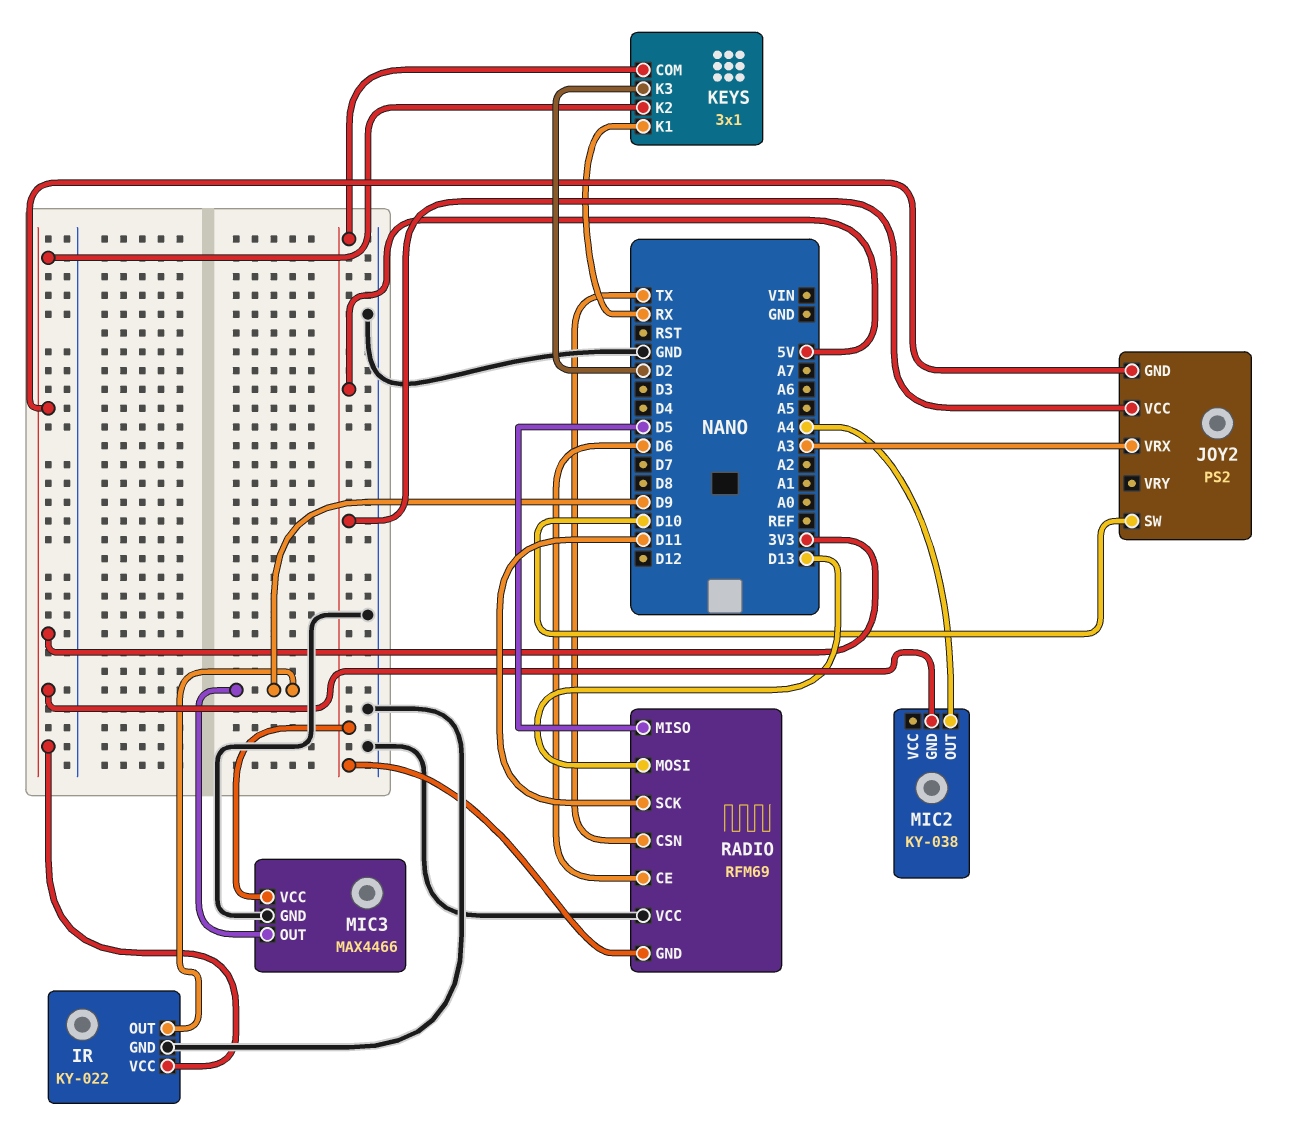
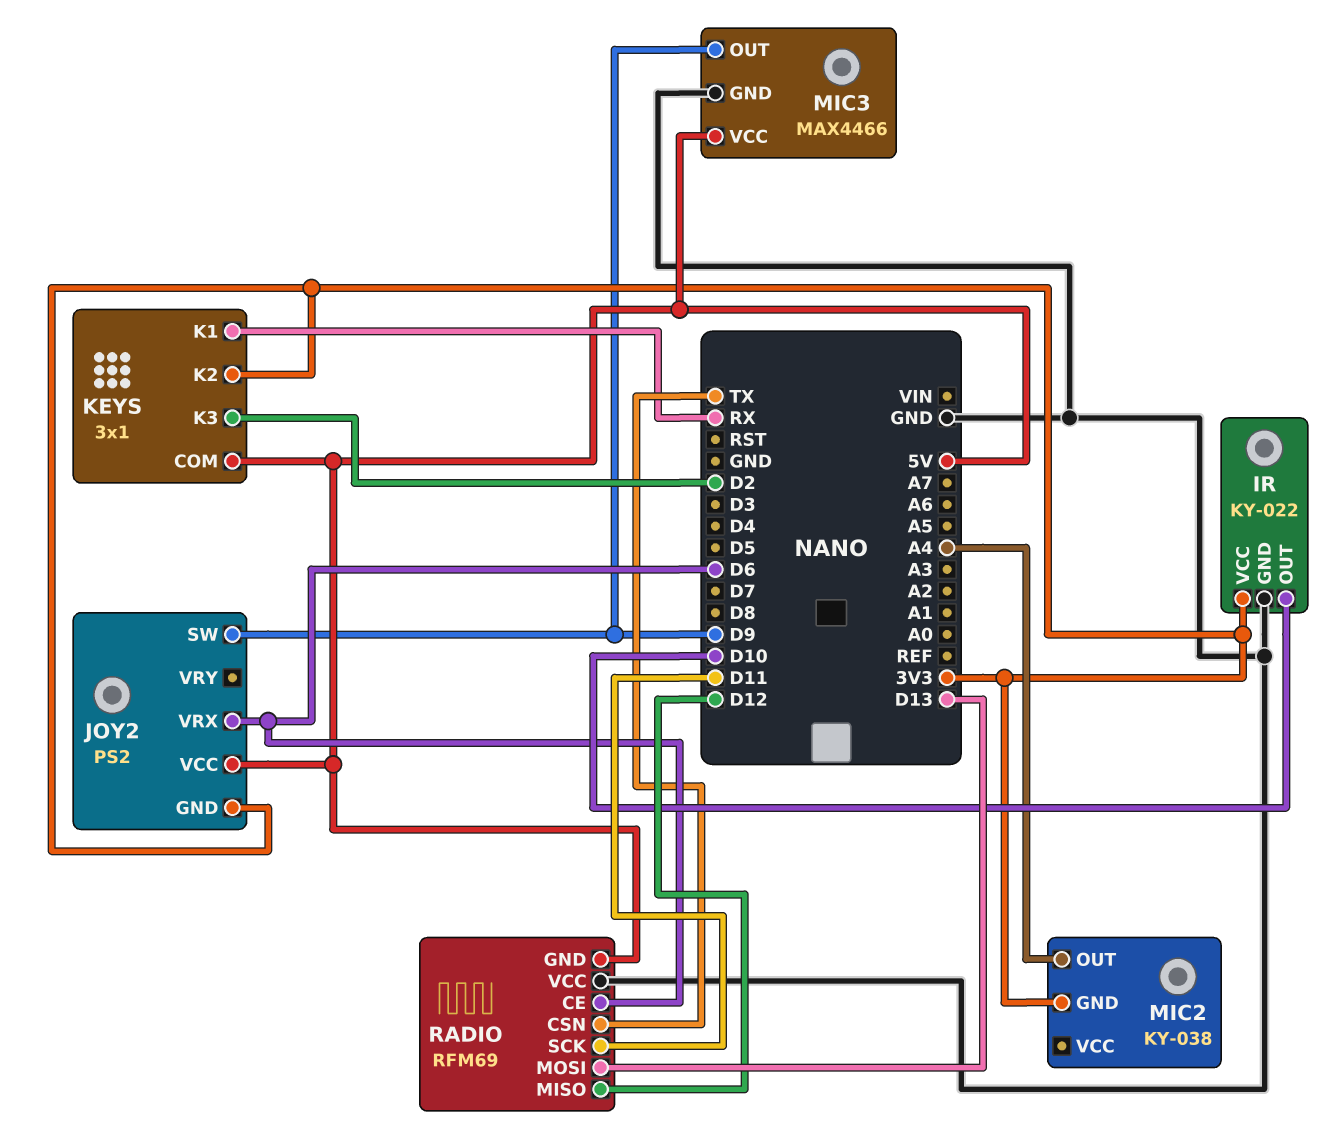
IR pin OUT: D9 -> D10
JOY2 pin SW: D10 -> D9
JOY2 pin VRX: A3 -> D6
RADIO pin MISO: D5 -> D12

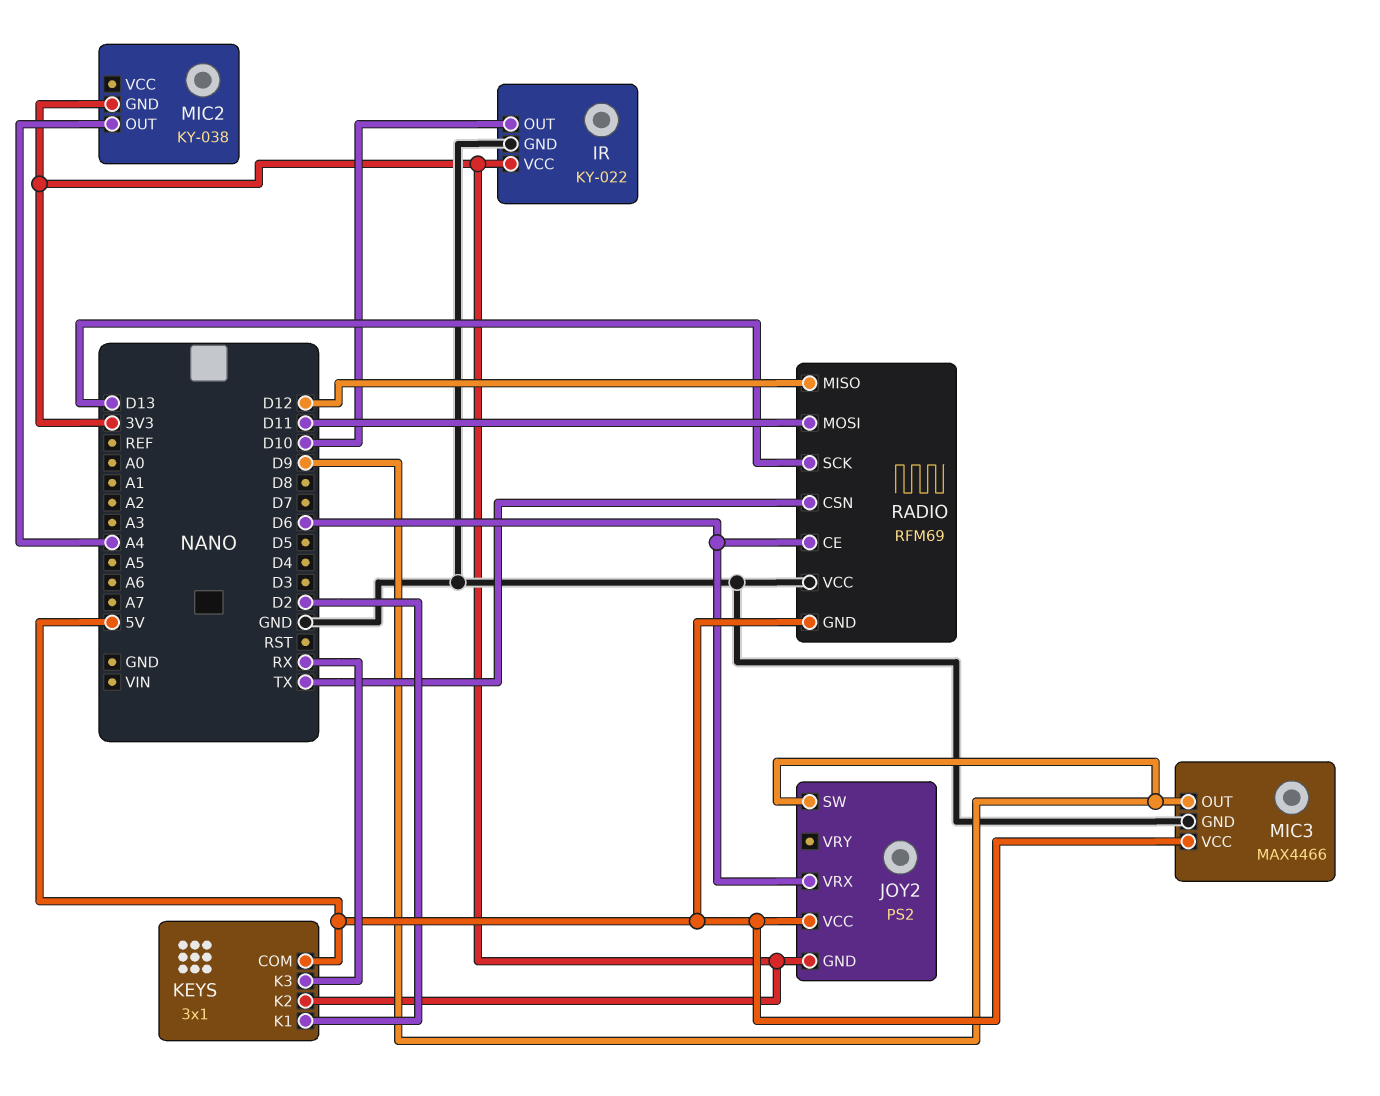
KEYS pin K1: RX -> D2
KEYS pin K3: D2 -> RX
RADIO pin MOSI: D13 -> D11
RADIO pin SCK: D11 -> D13

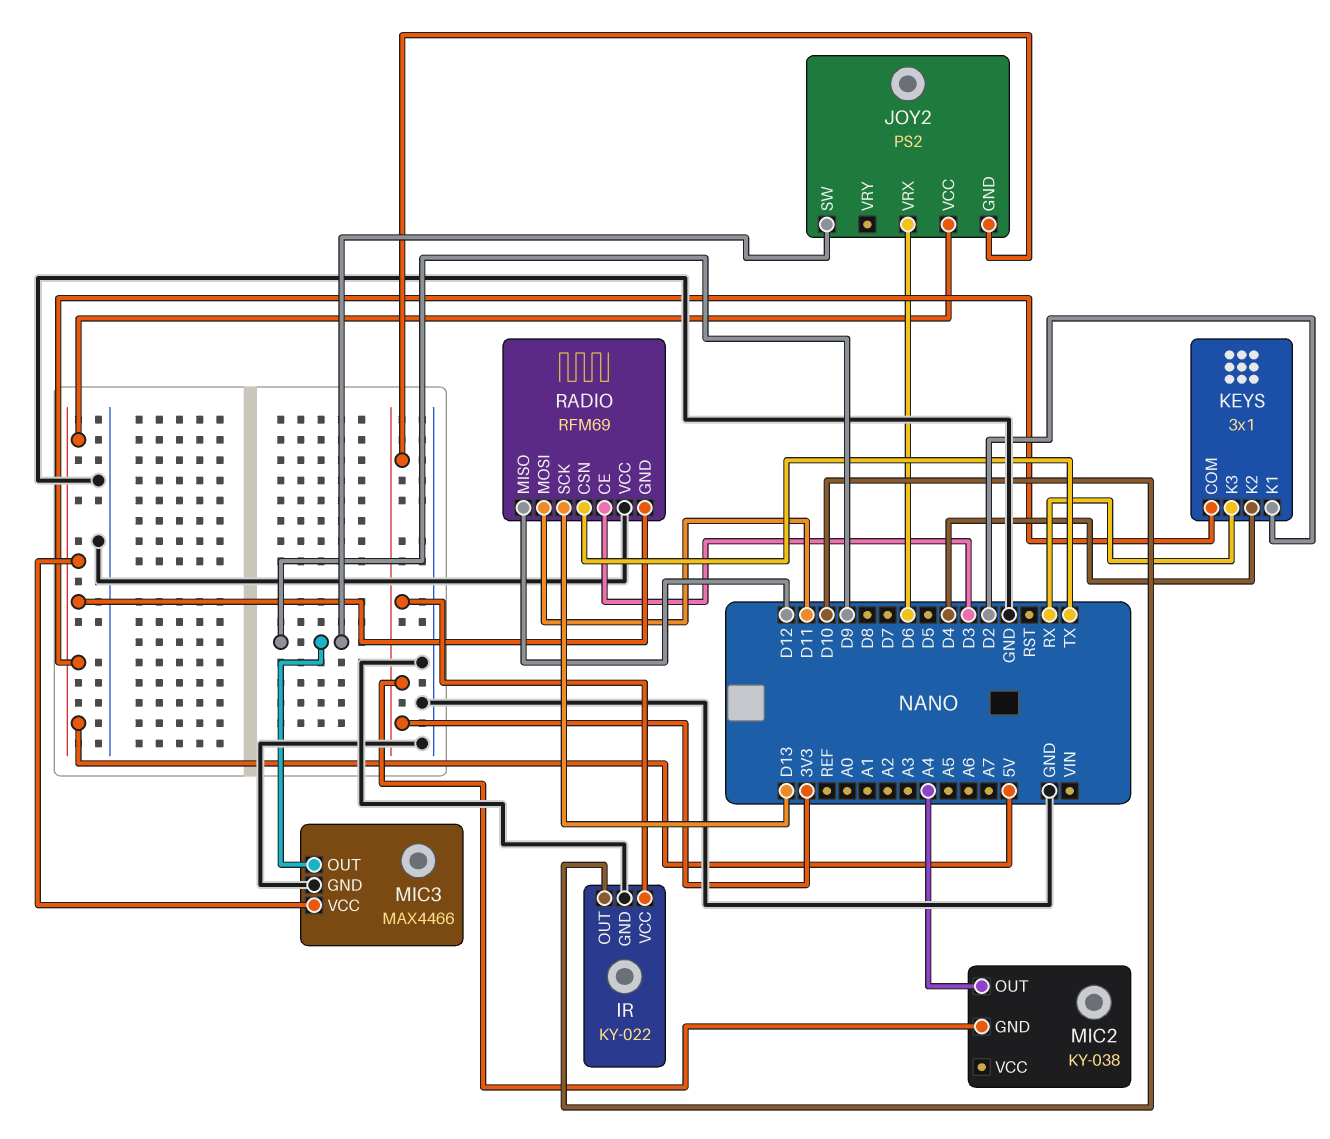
KEYS pin K2: 3V3 -> D4
RADIO pin CE: D6 -> D3

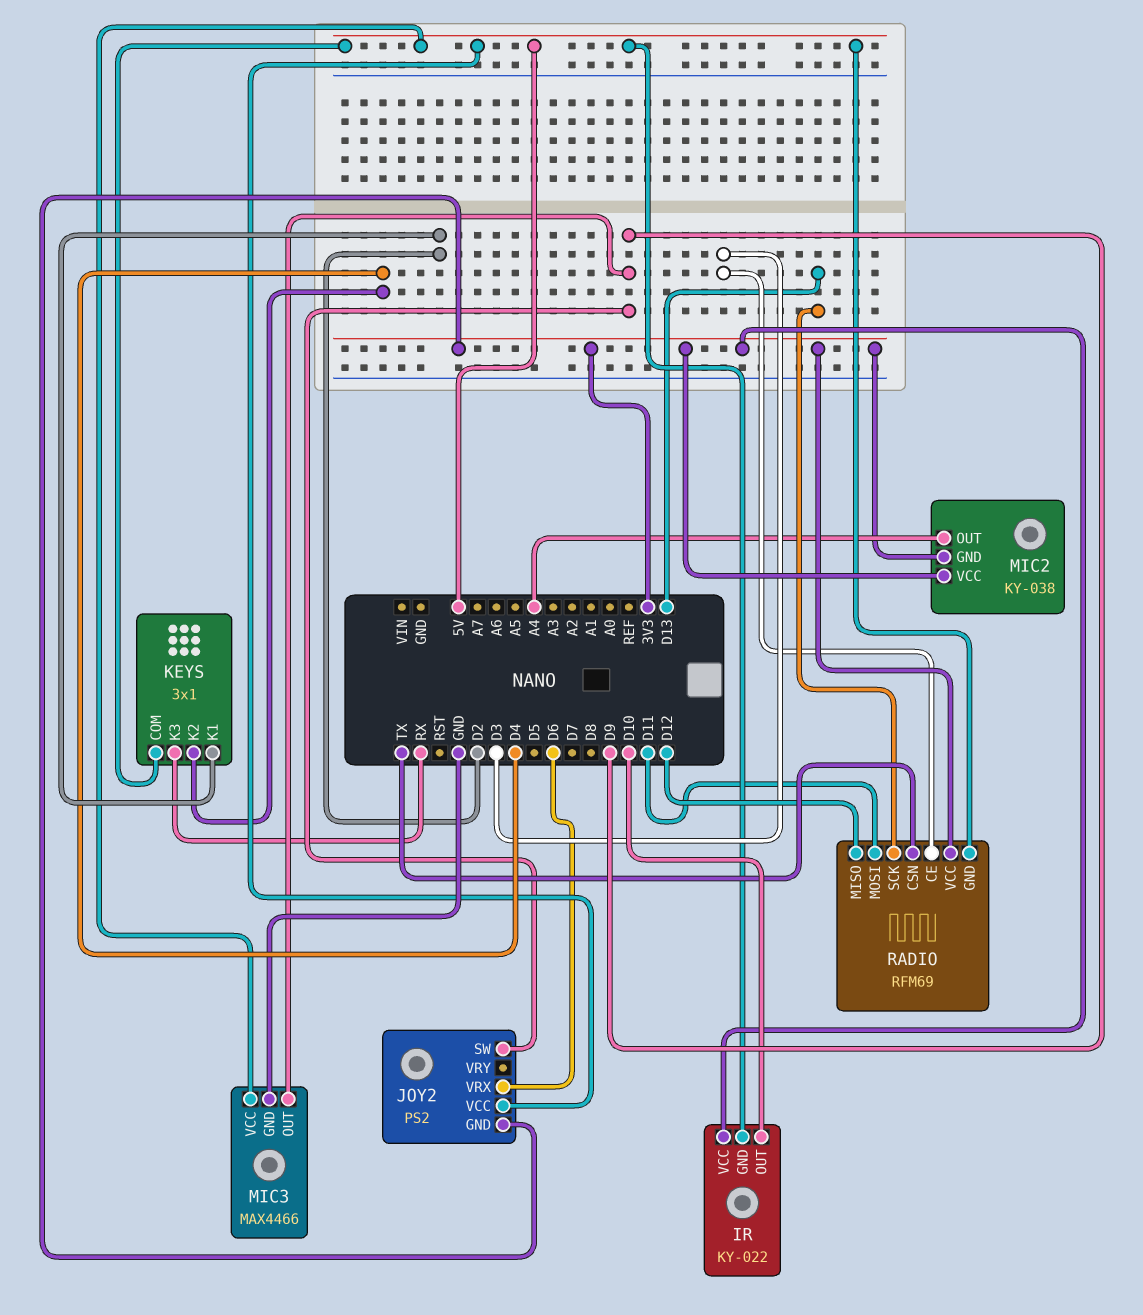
IR pin GND: GND -> 5V
MIC2 pin VCC: none -> 3V3
RADIO pin VCC: GND -> 3V3

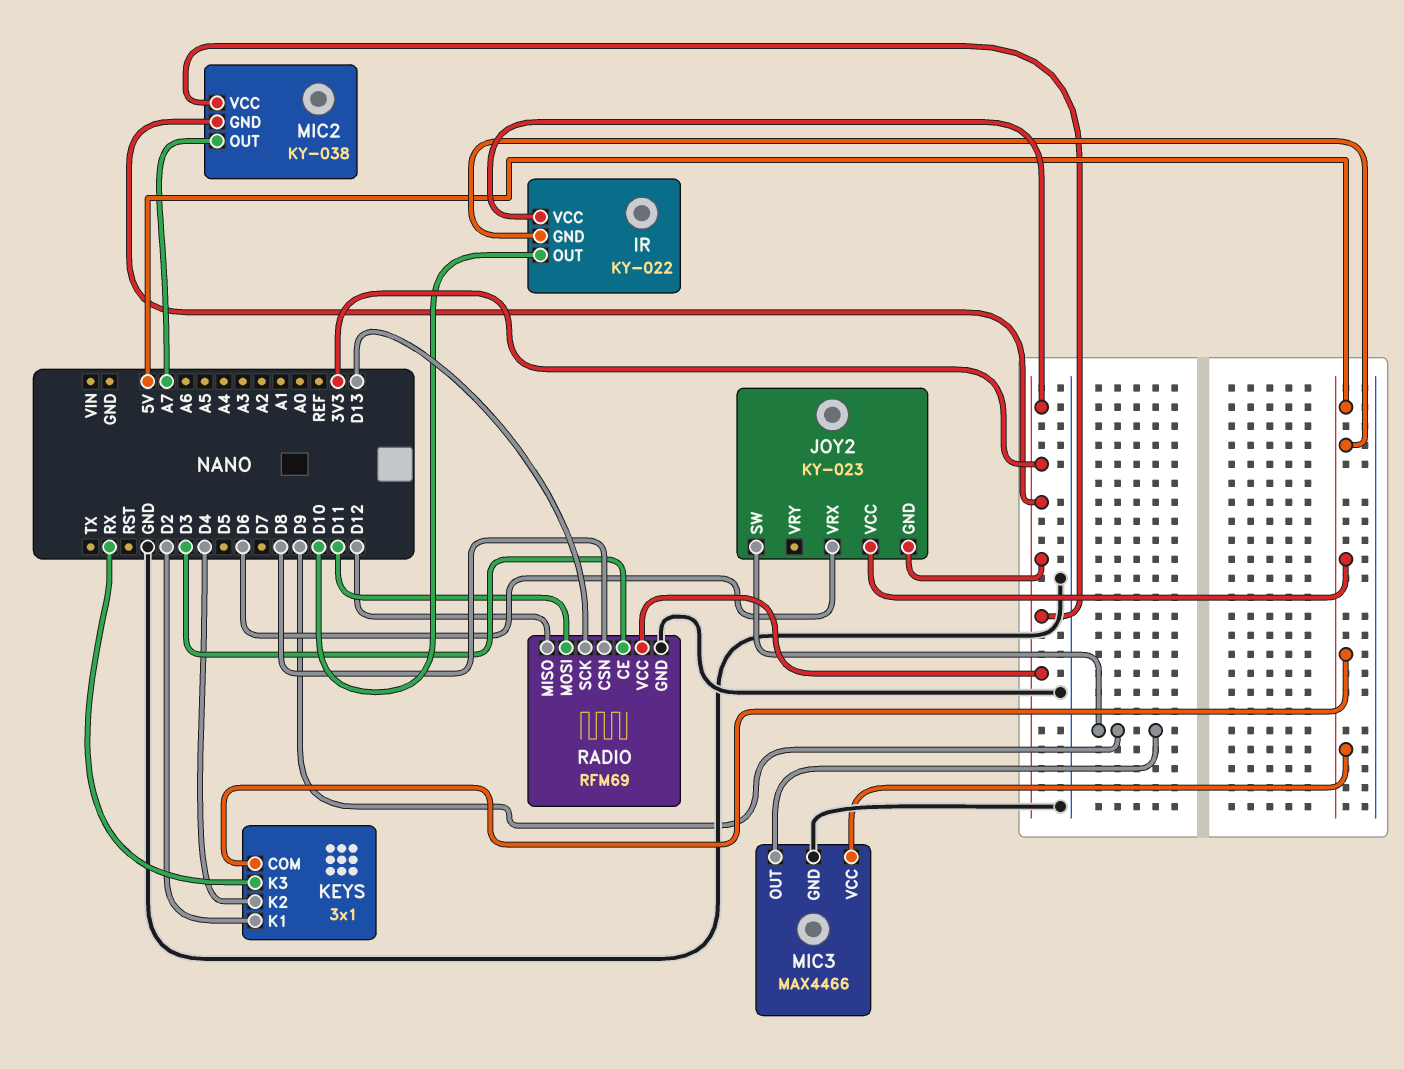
JOY2: PS2 -> KY-023
MIC2 pin OUT: A4 -> A7
RADIO pin CSN: TX -> D8
RADIO pin GND: 5V -> GND

